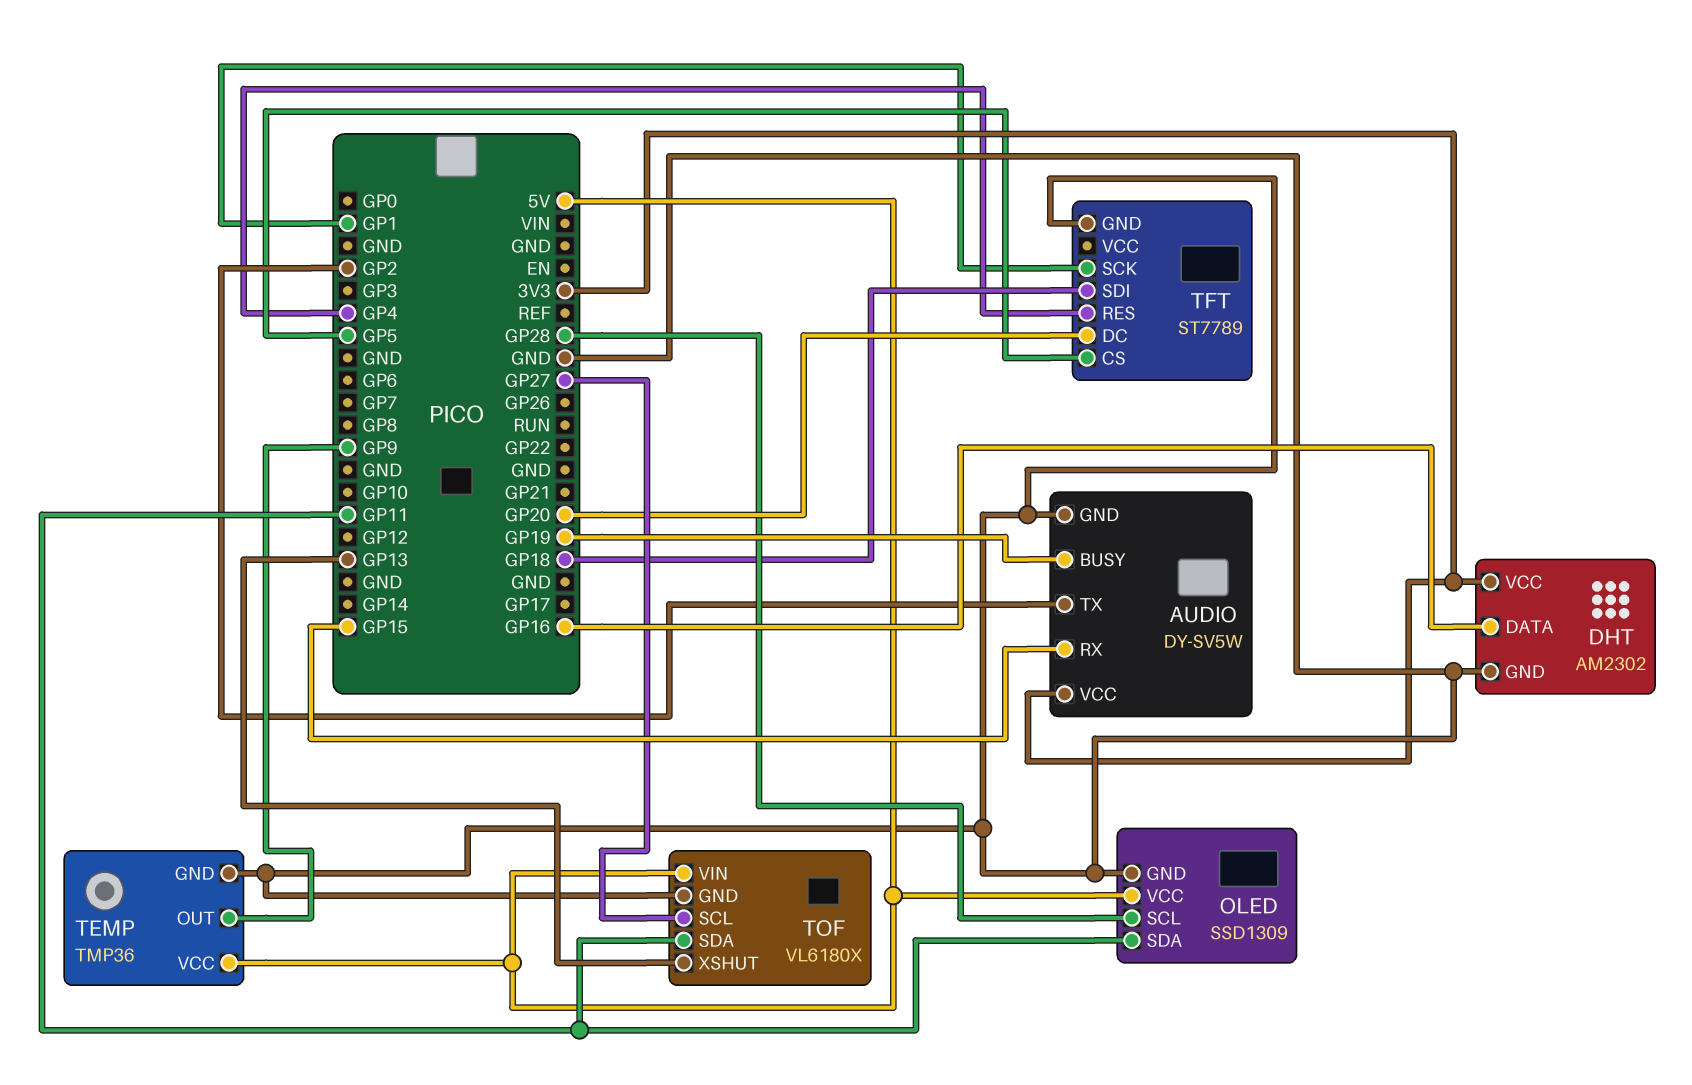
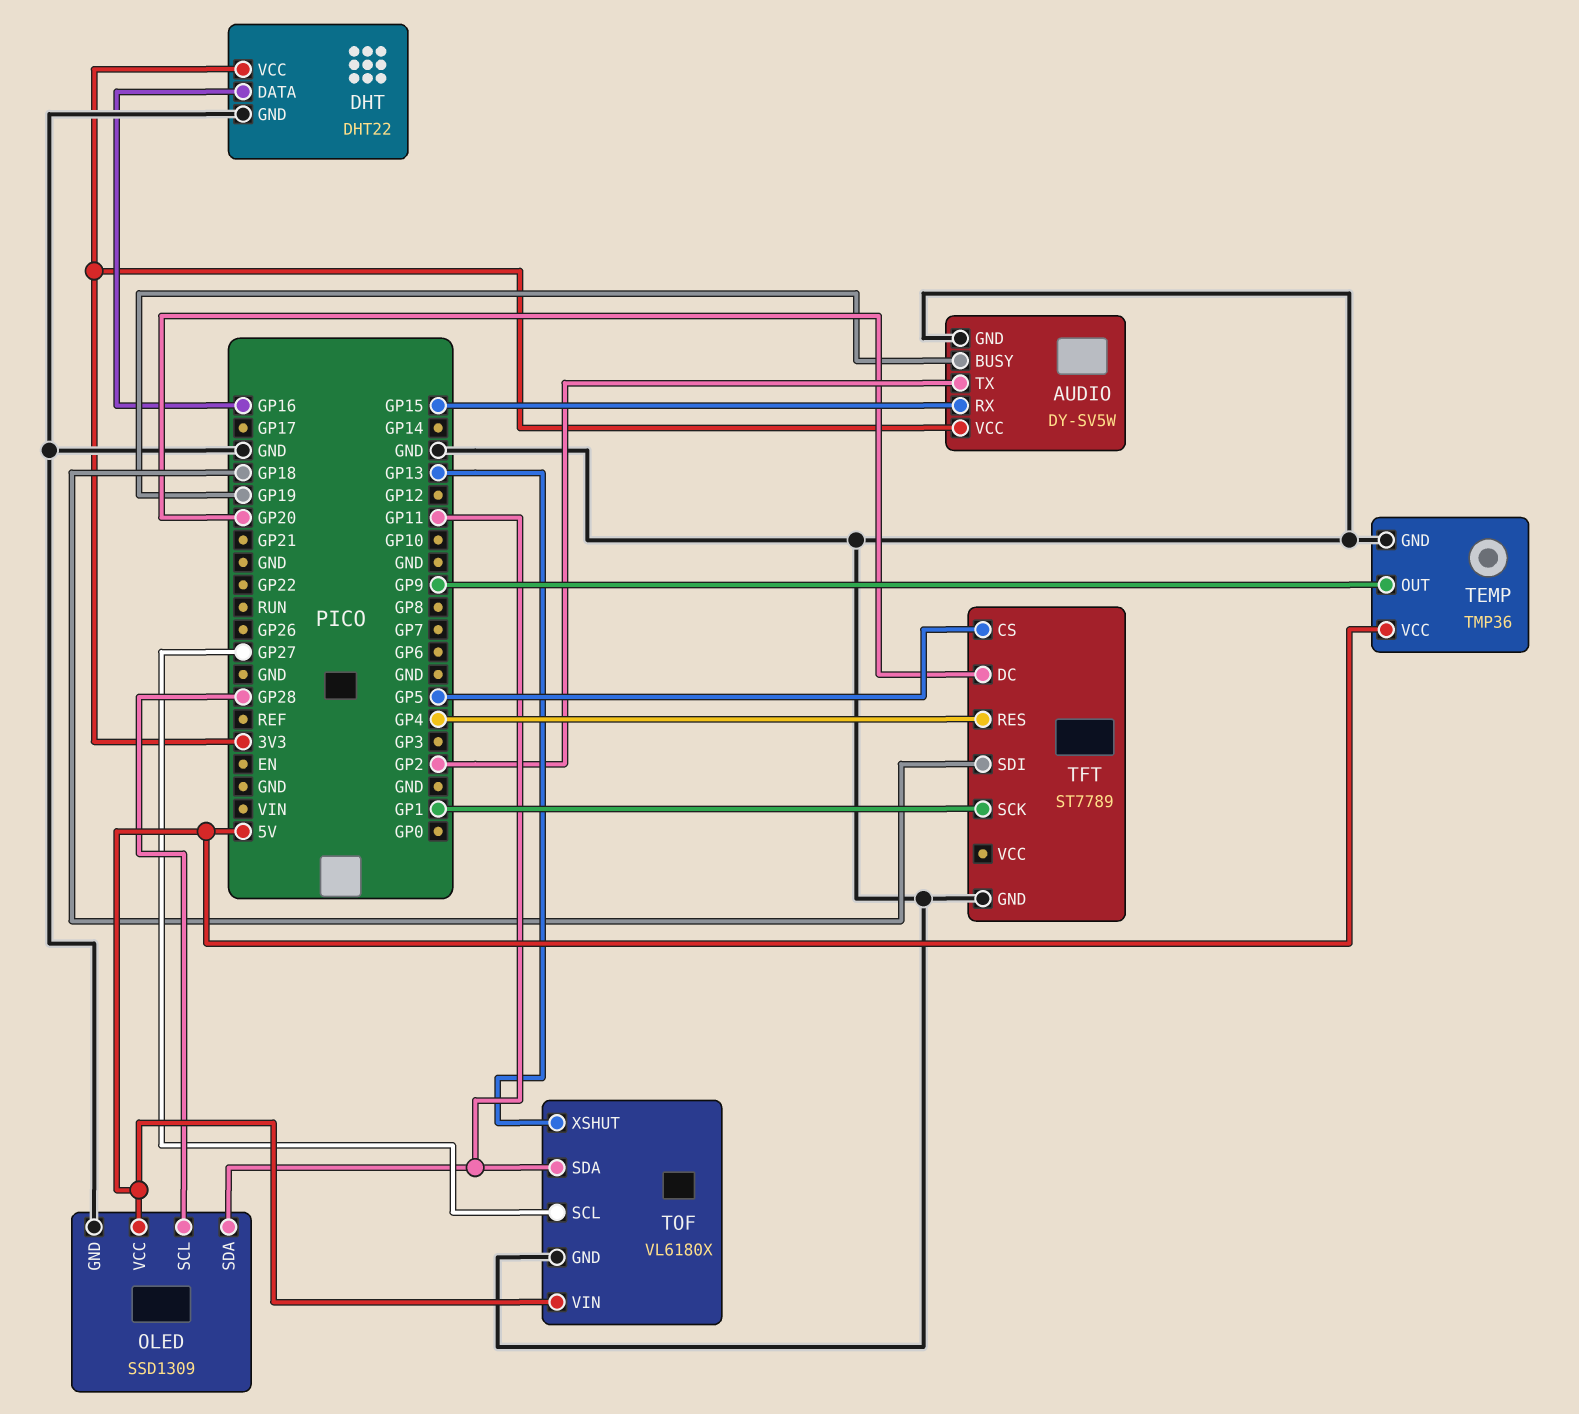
DHT: AM2302 -> DHT22

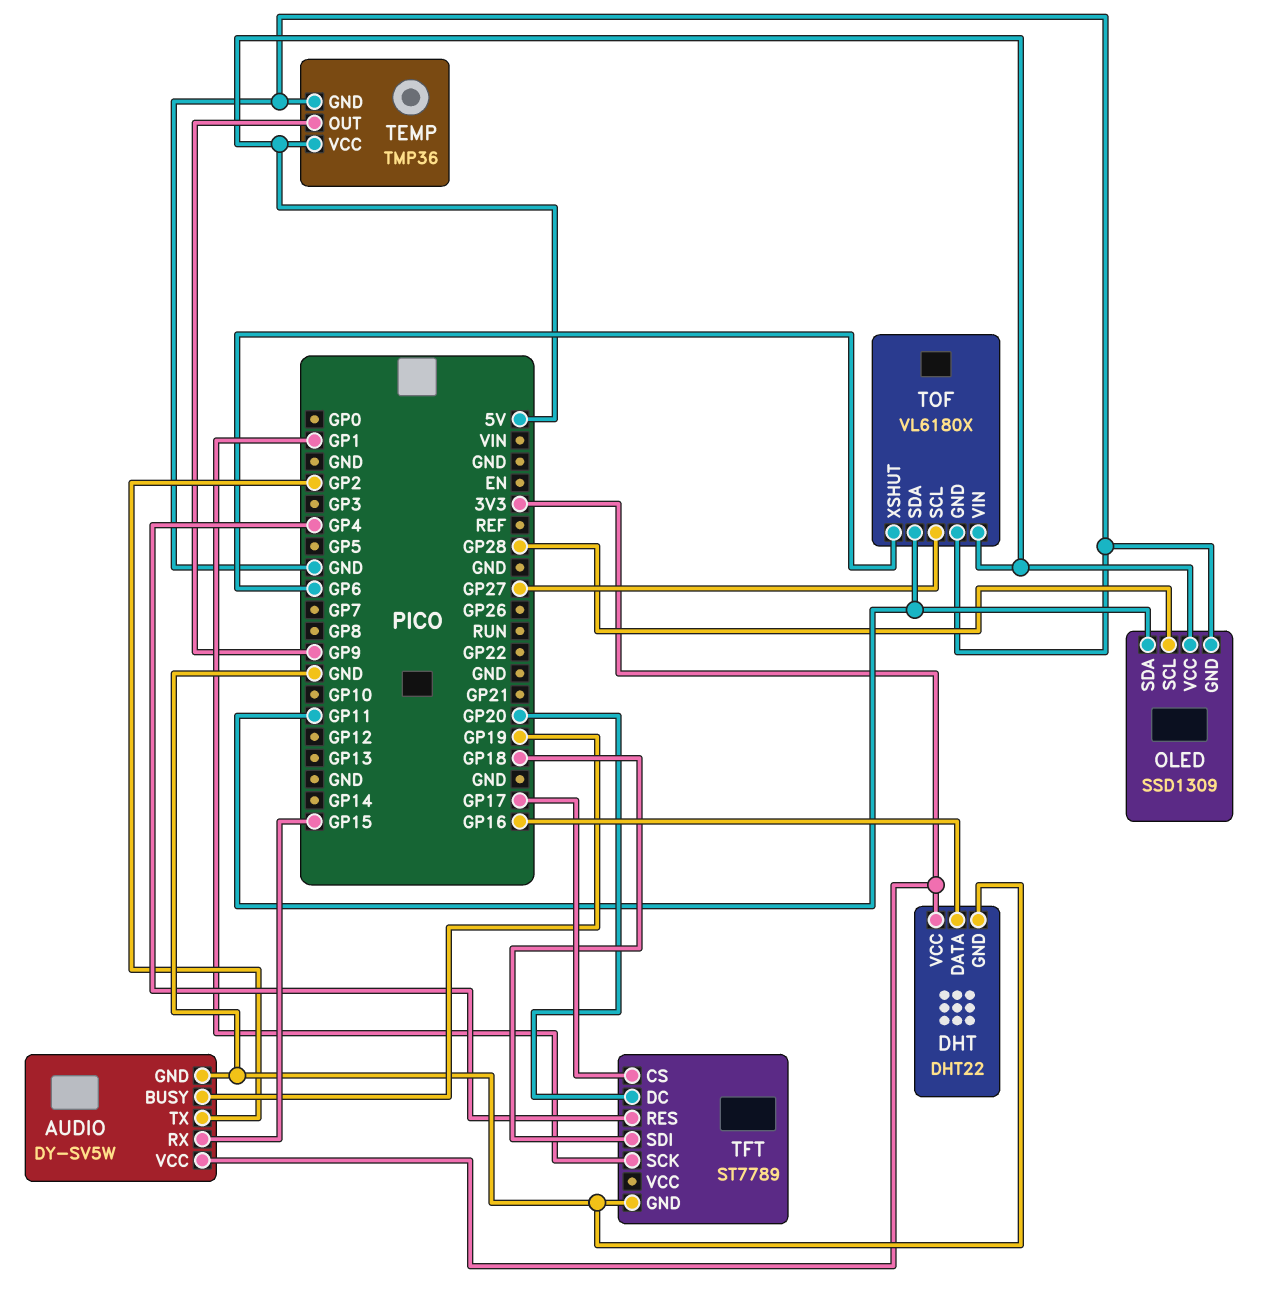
TFT pin CS: GP5 -> GP17
TOF pin XSHUT: GP13 -> GP6

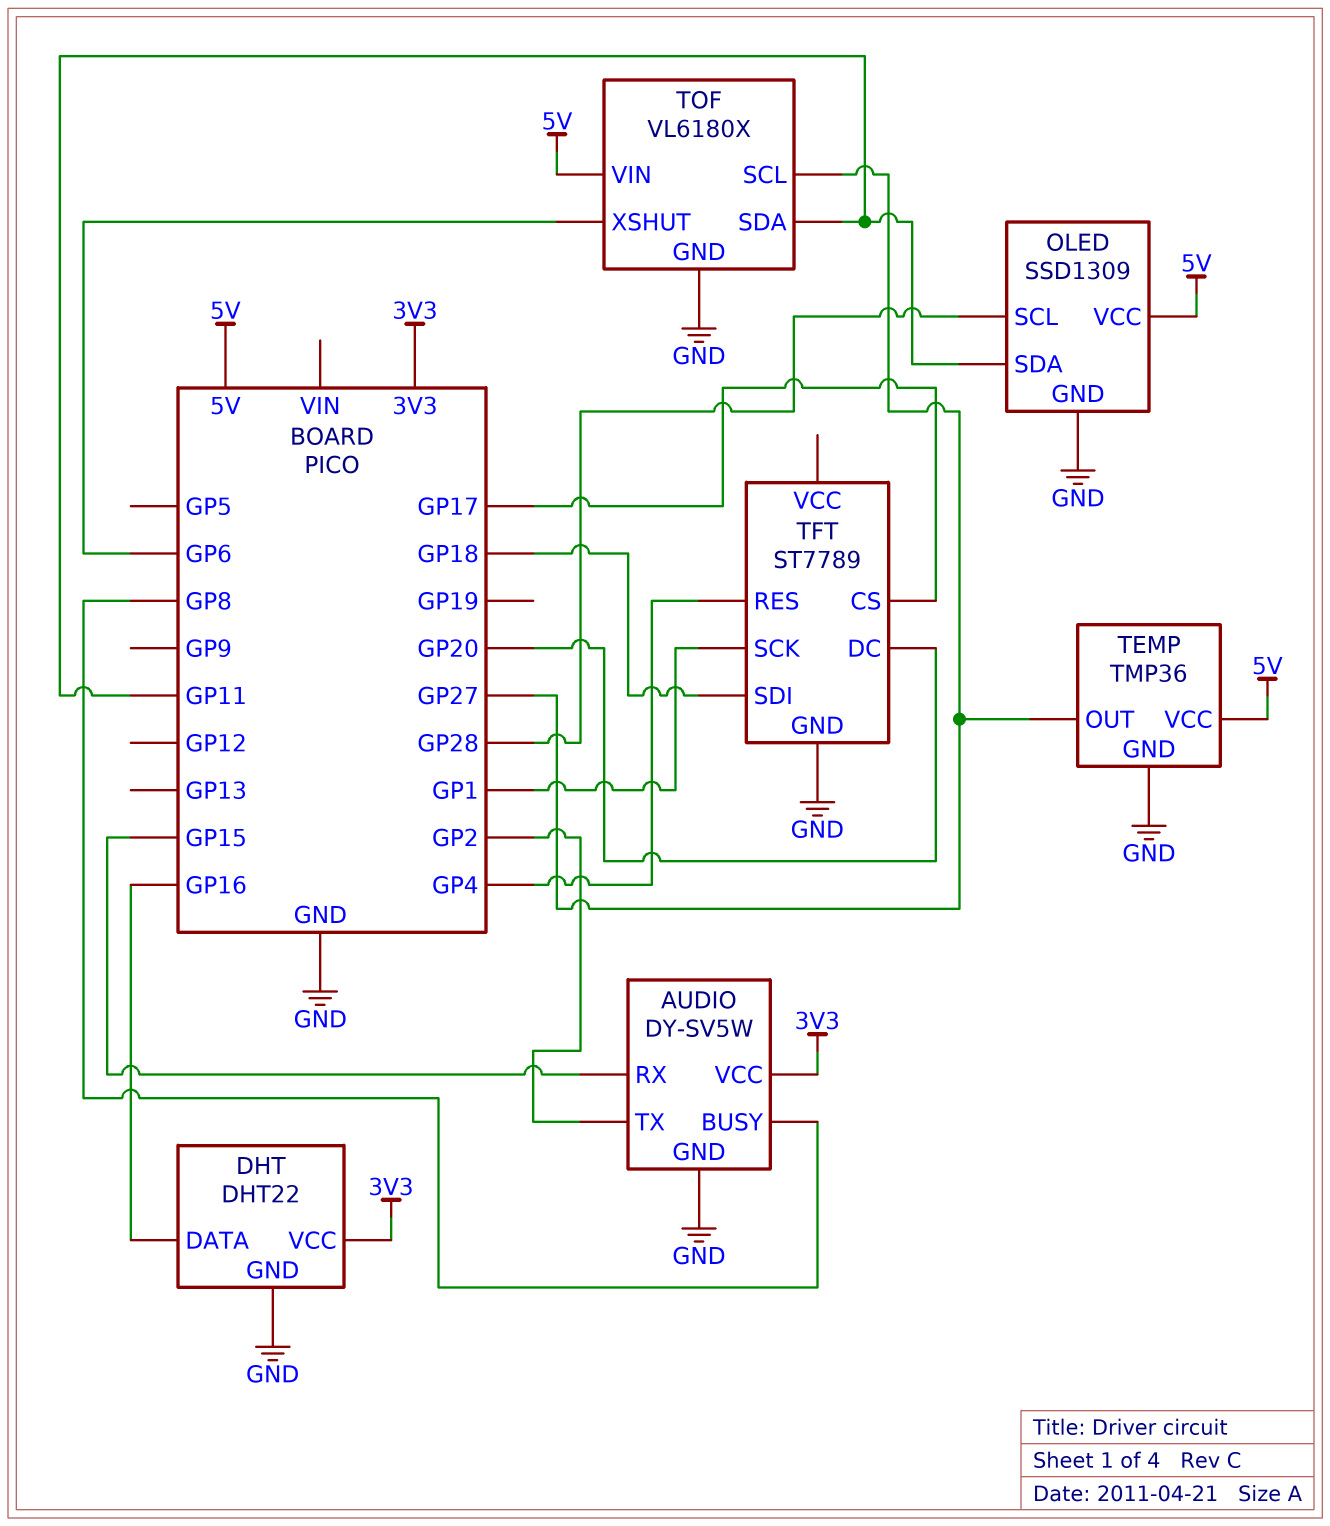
AUDIO pin BUSY: GP19 -> GP8
TEMP pin OUT: GP9 -> GP27

